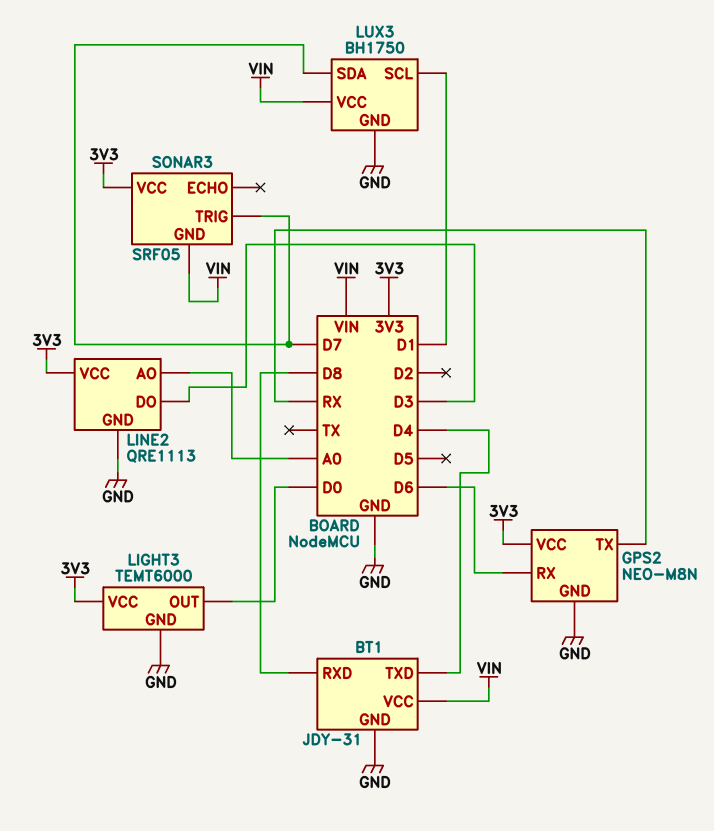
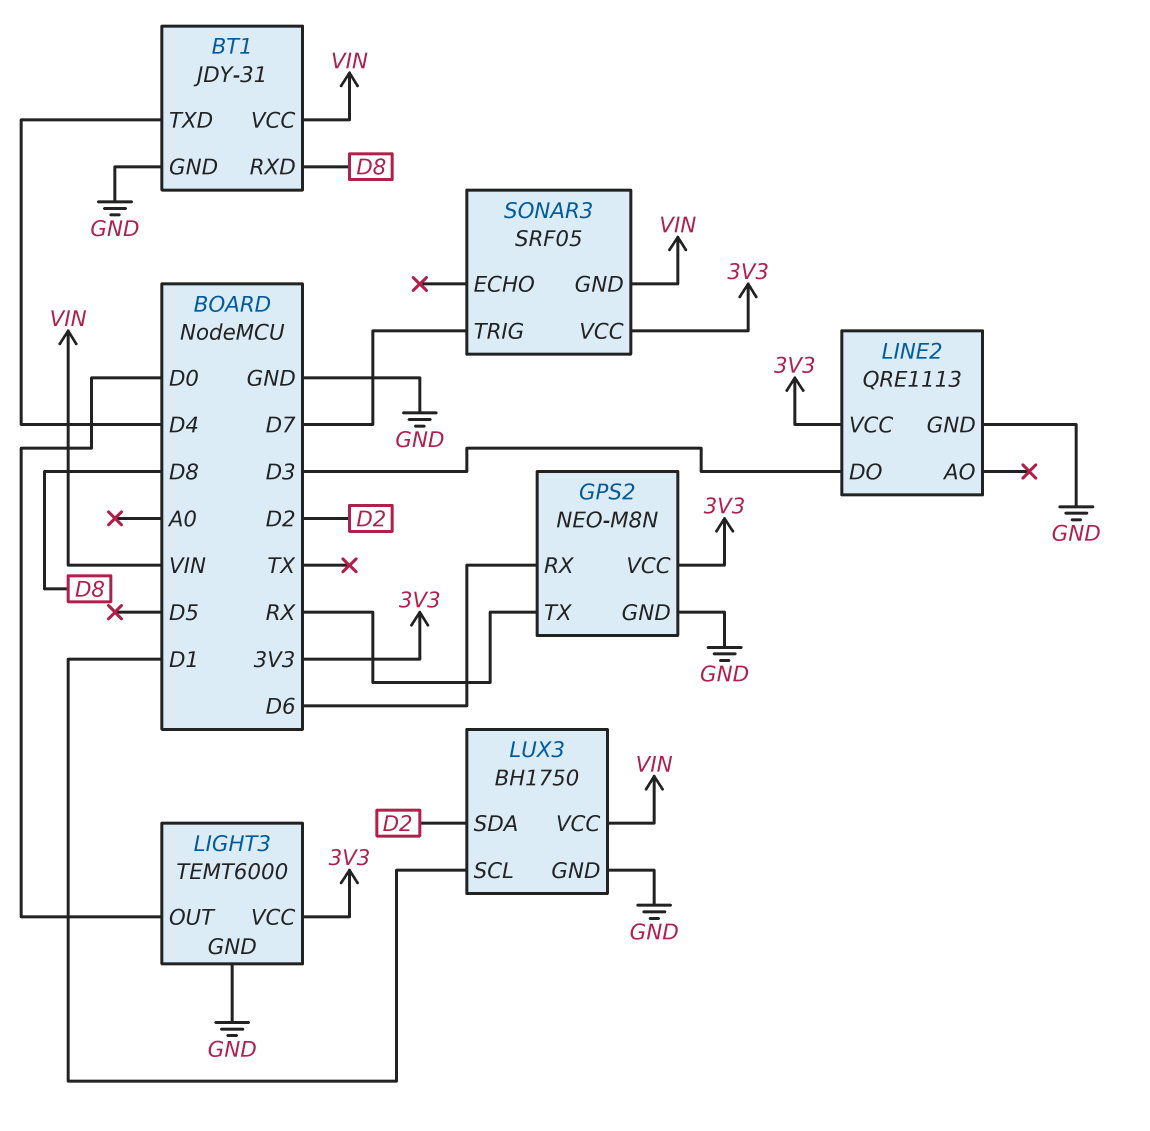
LINE2 pin AO: A0 -> none
LUX3 pin SDA: D7 -> D2

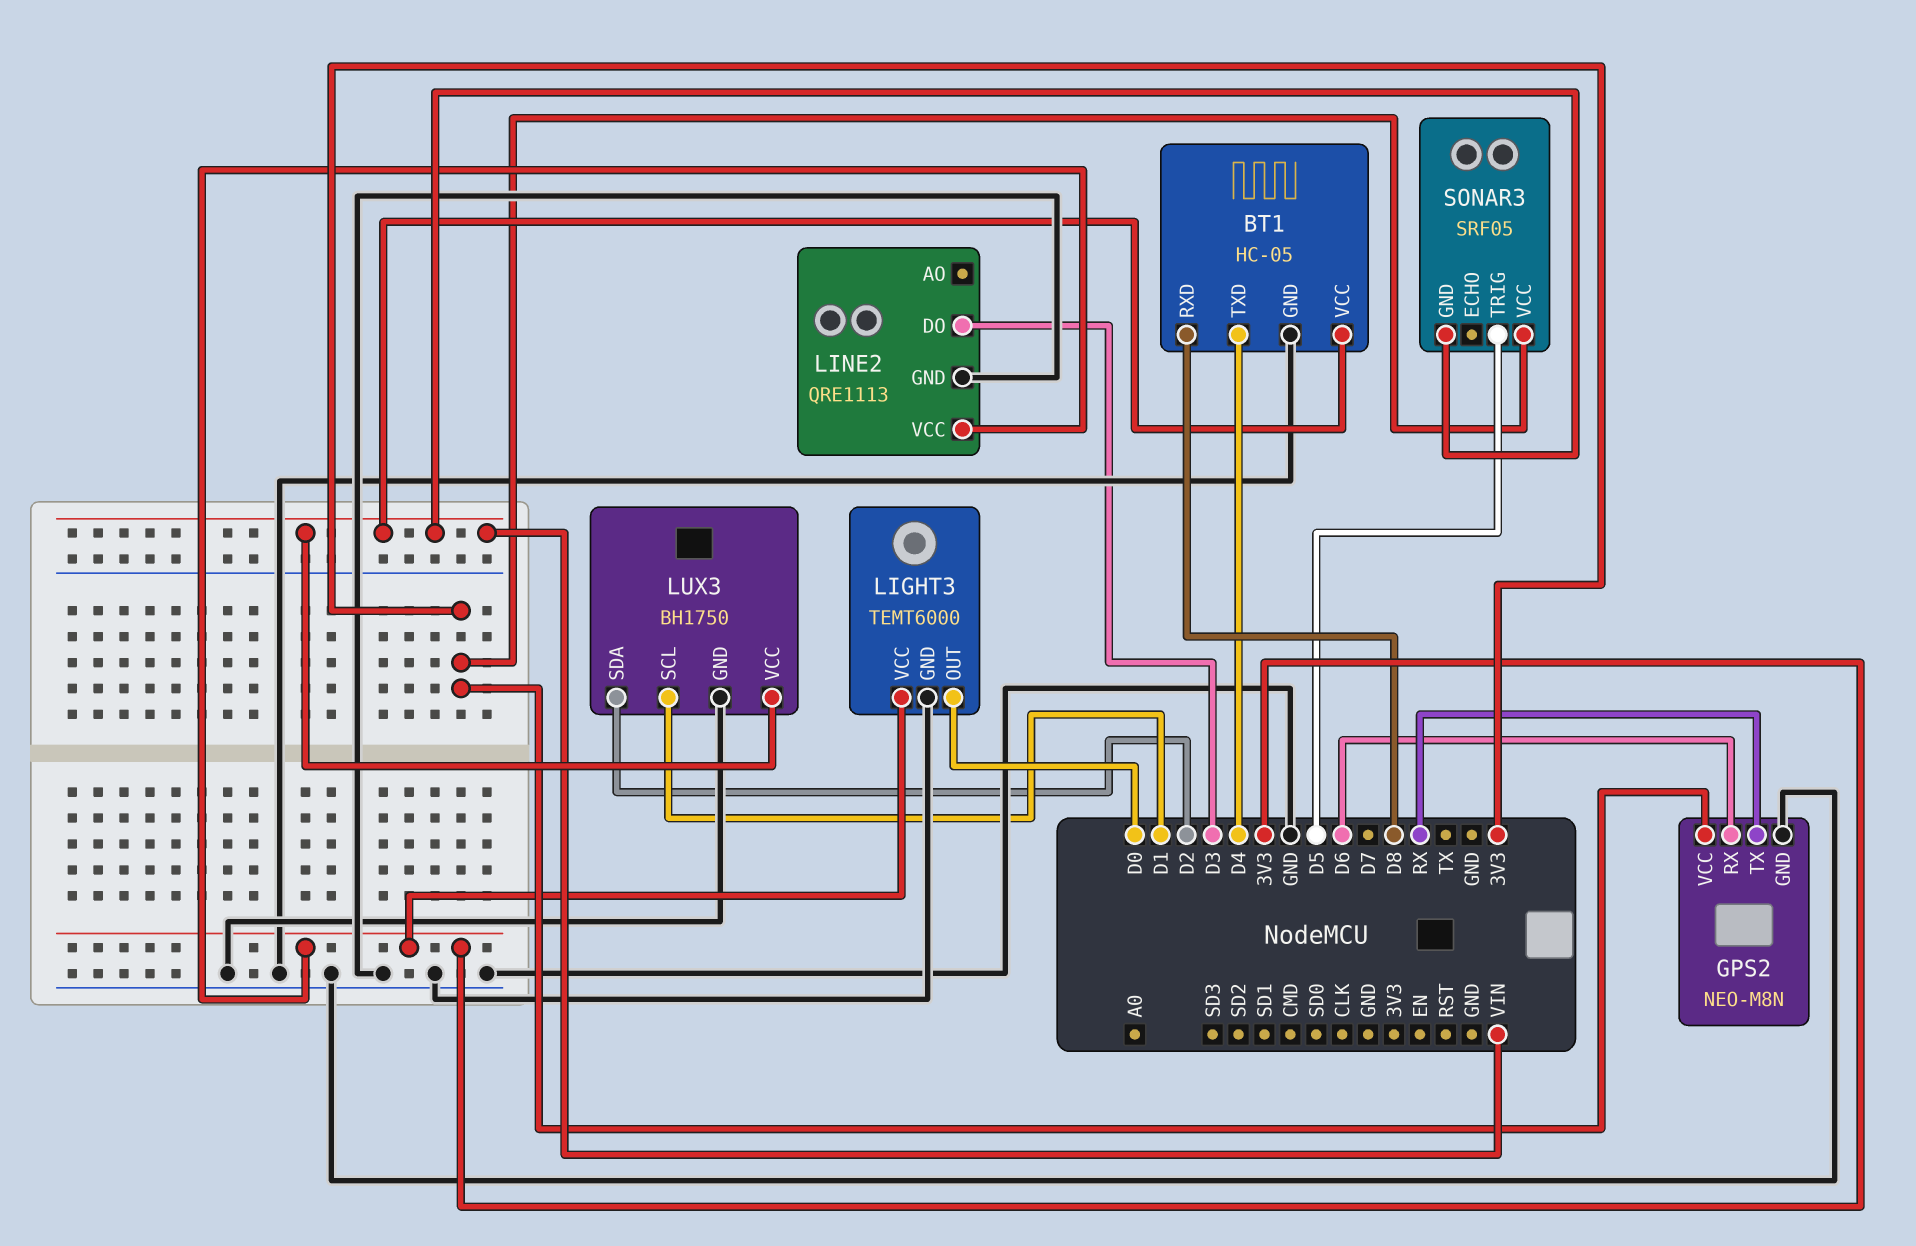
BT1: JDY-31 -> HC-05
SONAR3 pin TRIG: D7 -> D5

